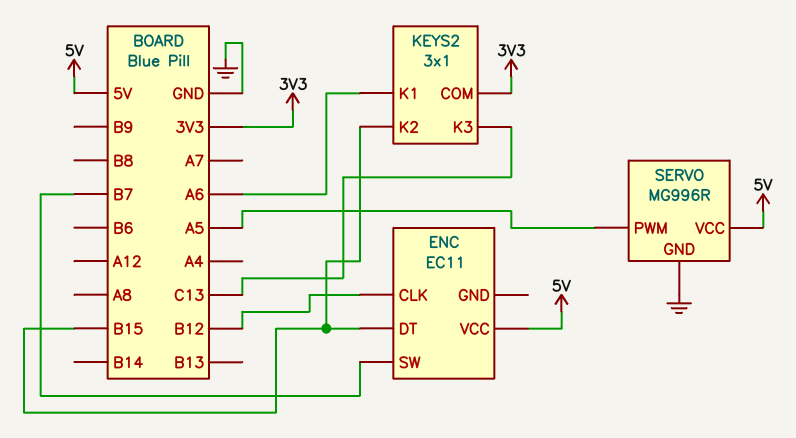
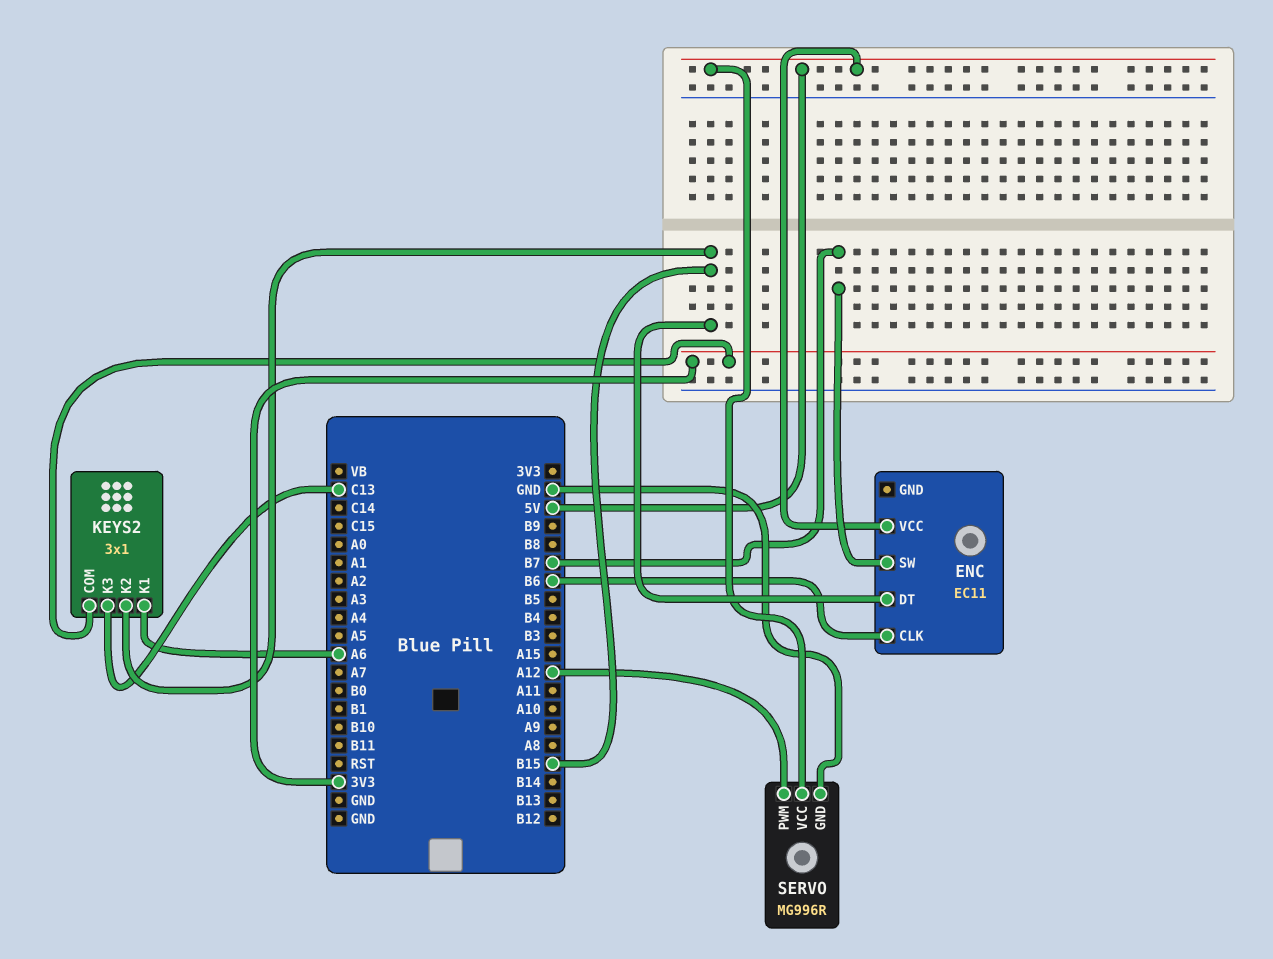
ENC pin CLK: B12 -> B6
SERVO pin PWM: A5 -> A12

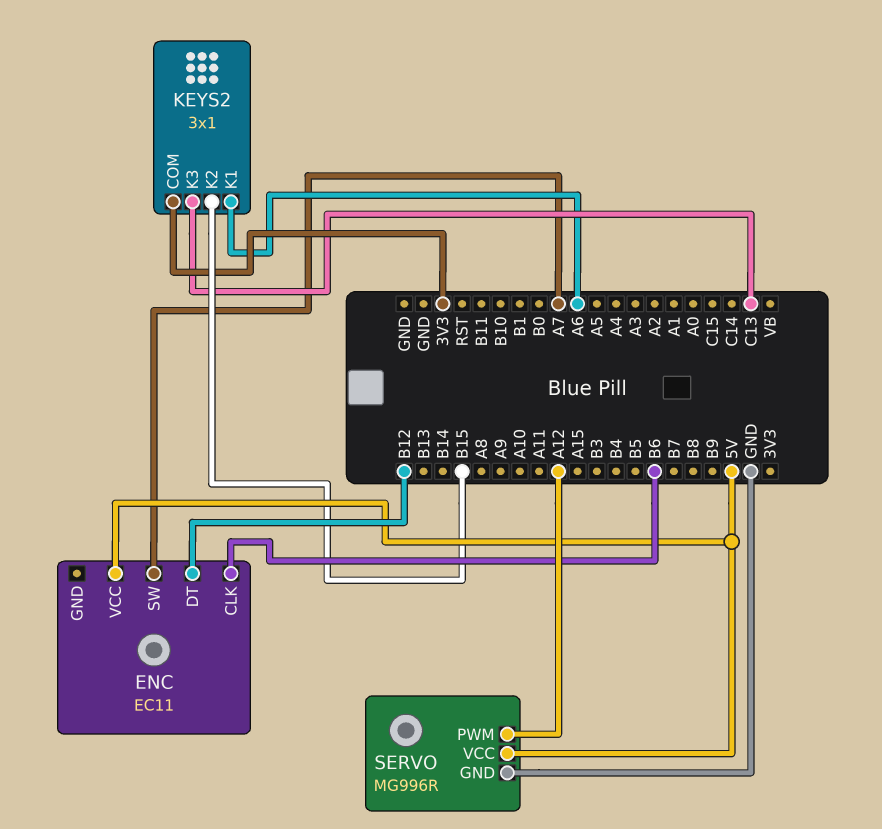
ENC pin DT: B15 -> B12
ENC pin SW: B7 -> A7

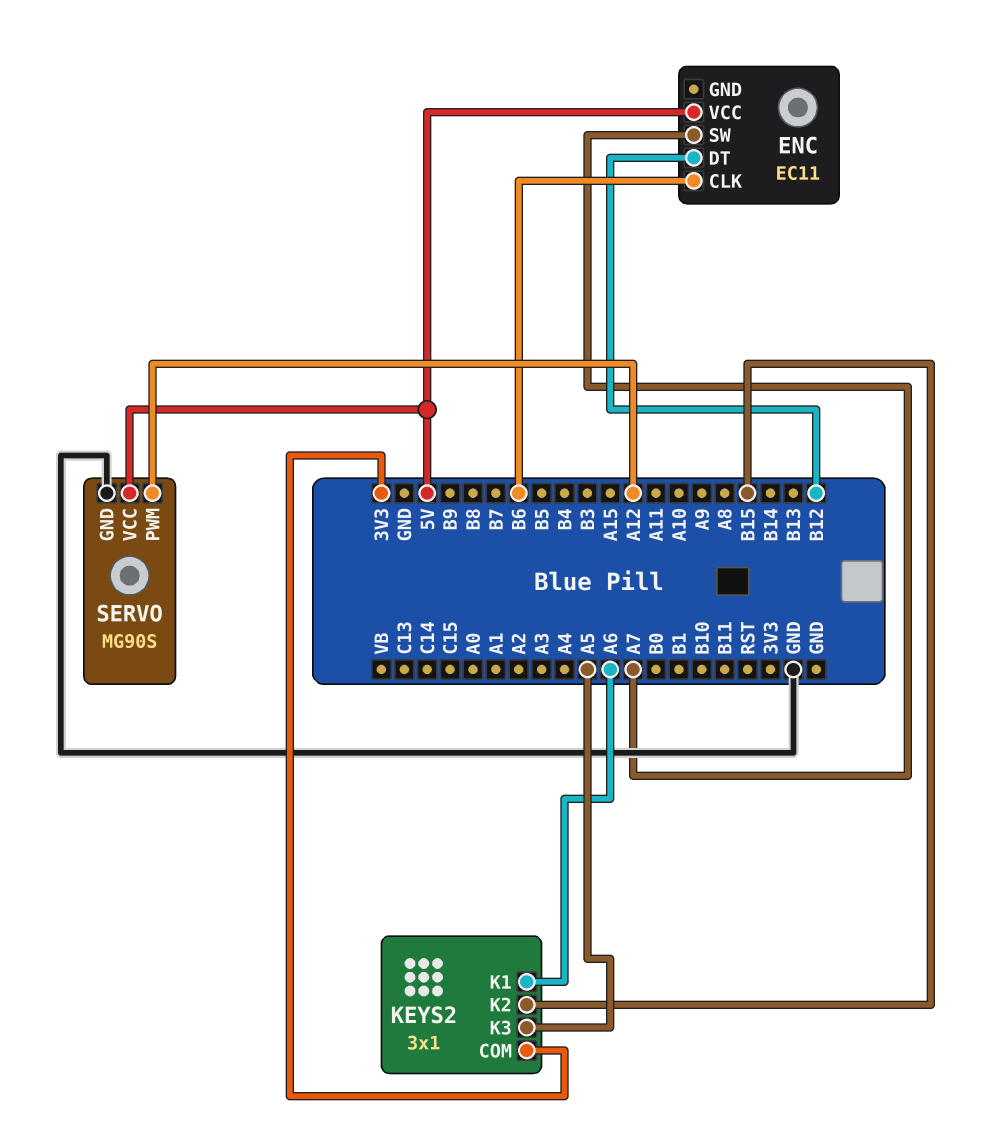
KEYS2 pin K3: C13 -> A5
SERVO: MG996R -> MG90S

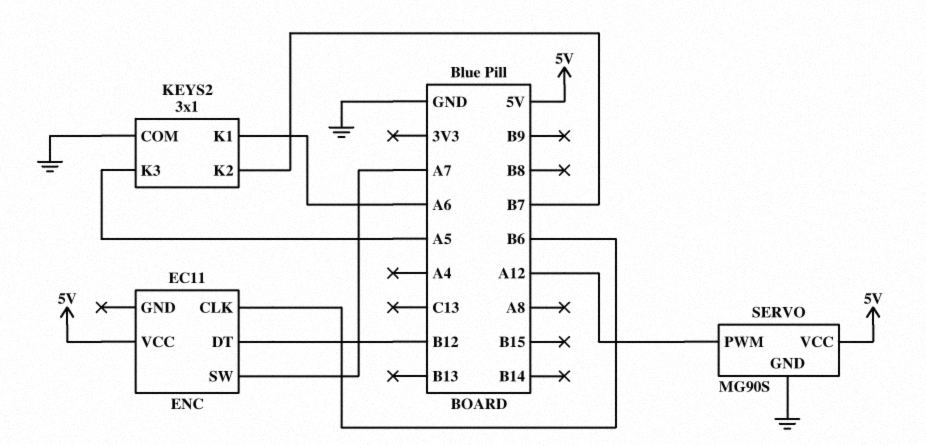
KEYS2 pin COM: 3V3 -> GND
KEYS2 pin K2: B15 -> B7

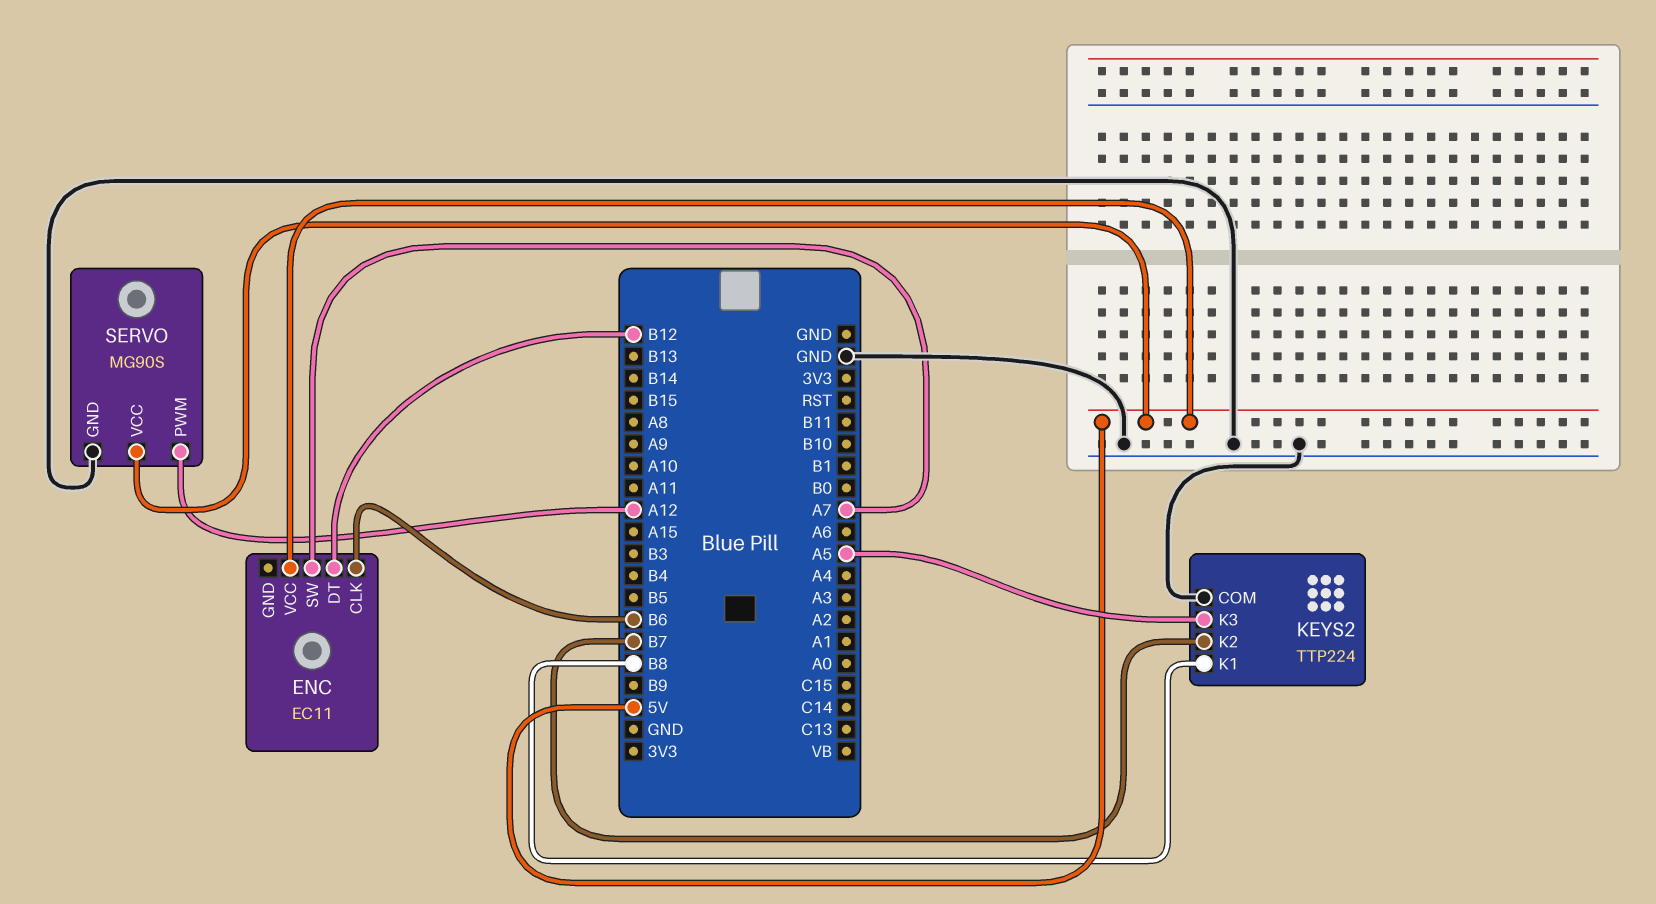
KEYS2: 3x1 -> TTP224
KEYS2 pin K1: A6 -> B8

